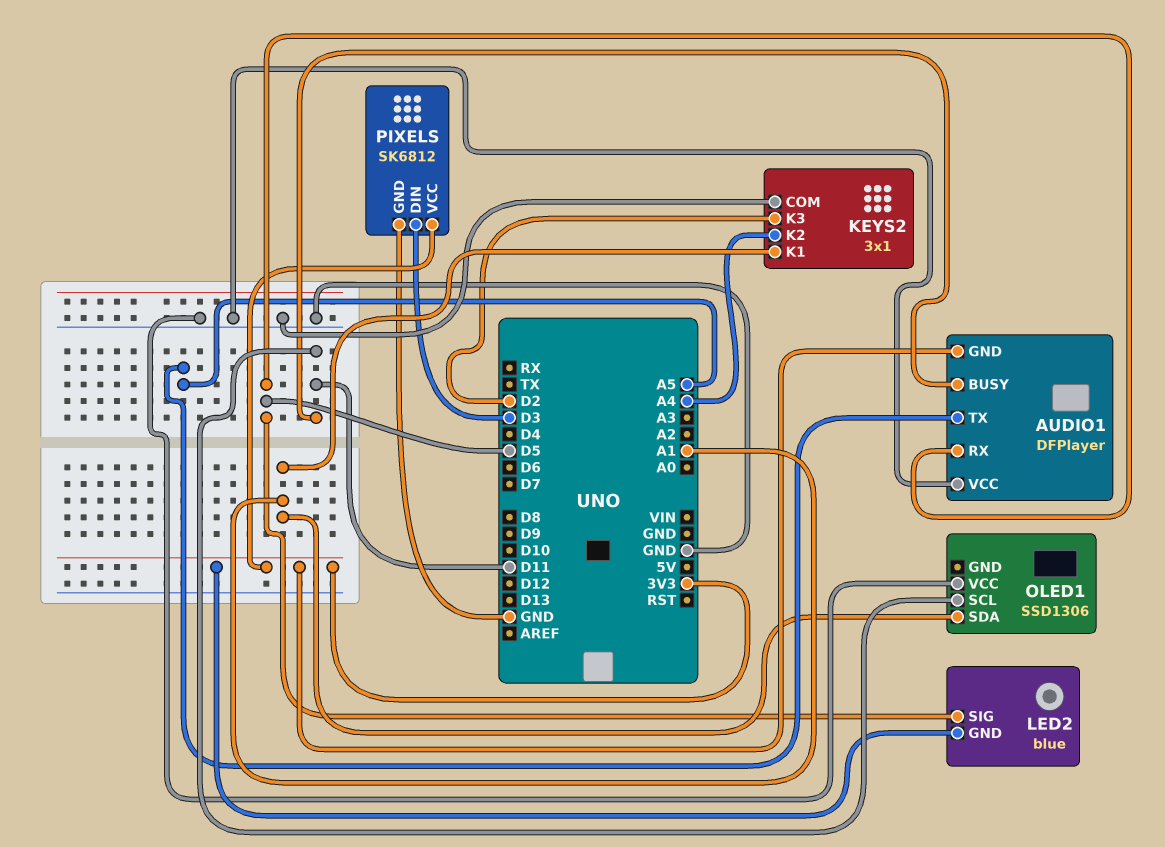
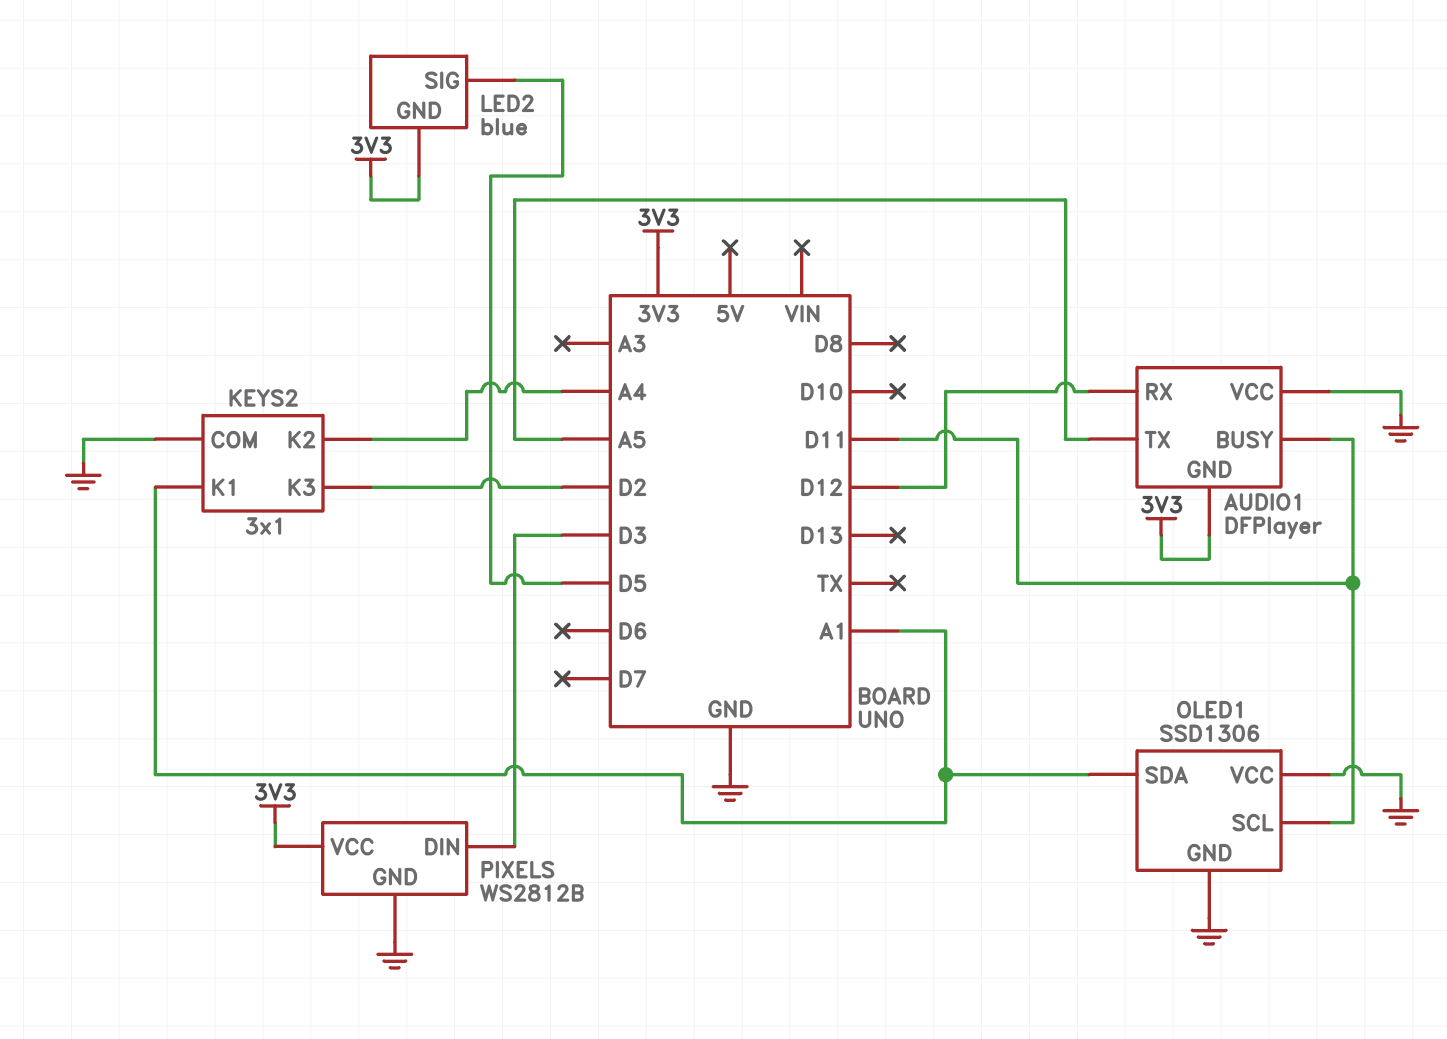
AUDIO1 pin RX: D5 -> D12
OLED1 pin GND: none -> GND
PIXELS: SK6812 -> WS2812B

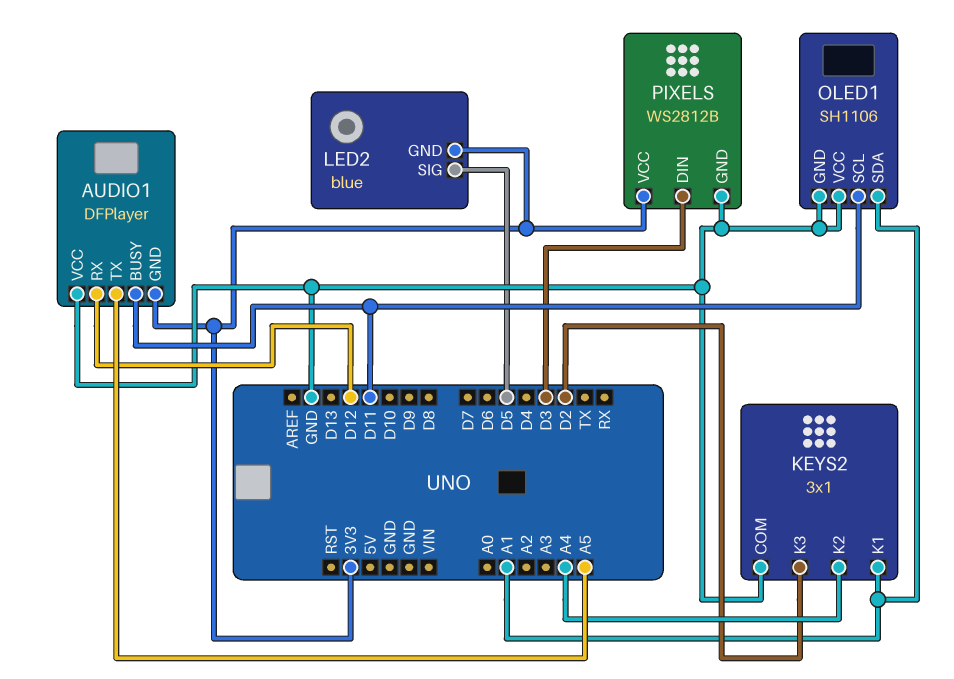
OLED1: SSD1306 -> SH1106

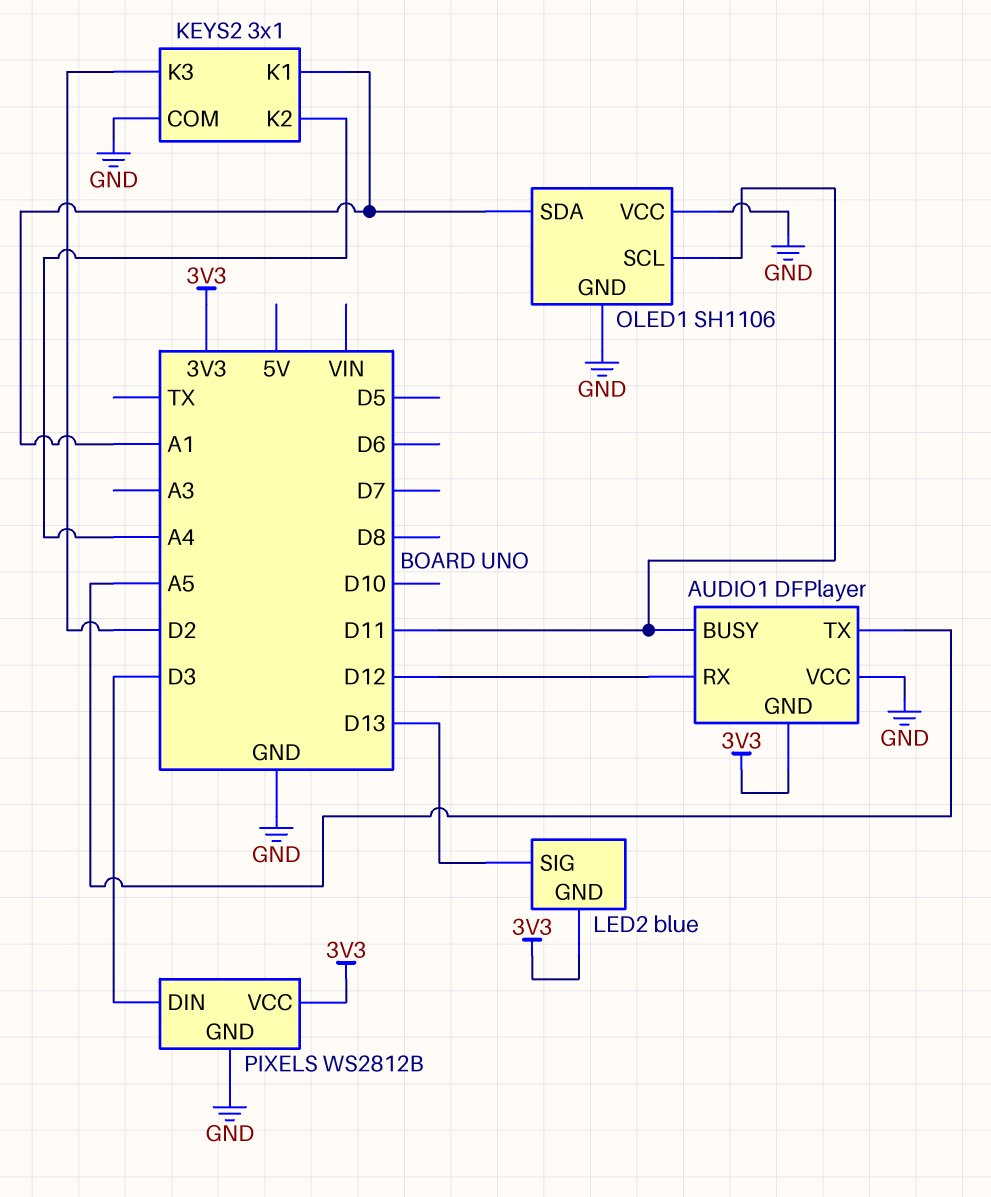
LED2 pin SIG: D5 -> D13

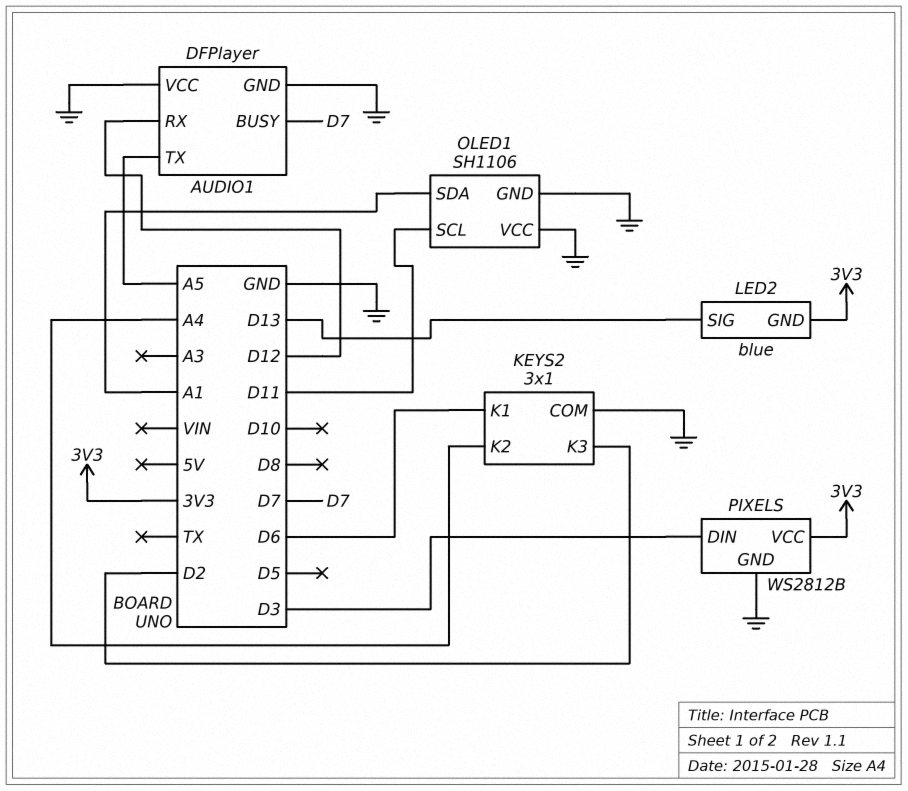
AUDIO1 pin BUSY: D11 -> D7
AUDIO1 pin GND: 3V3 -> GND
KEYS2 pin K1: A1 -> D6

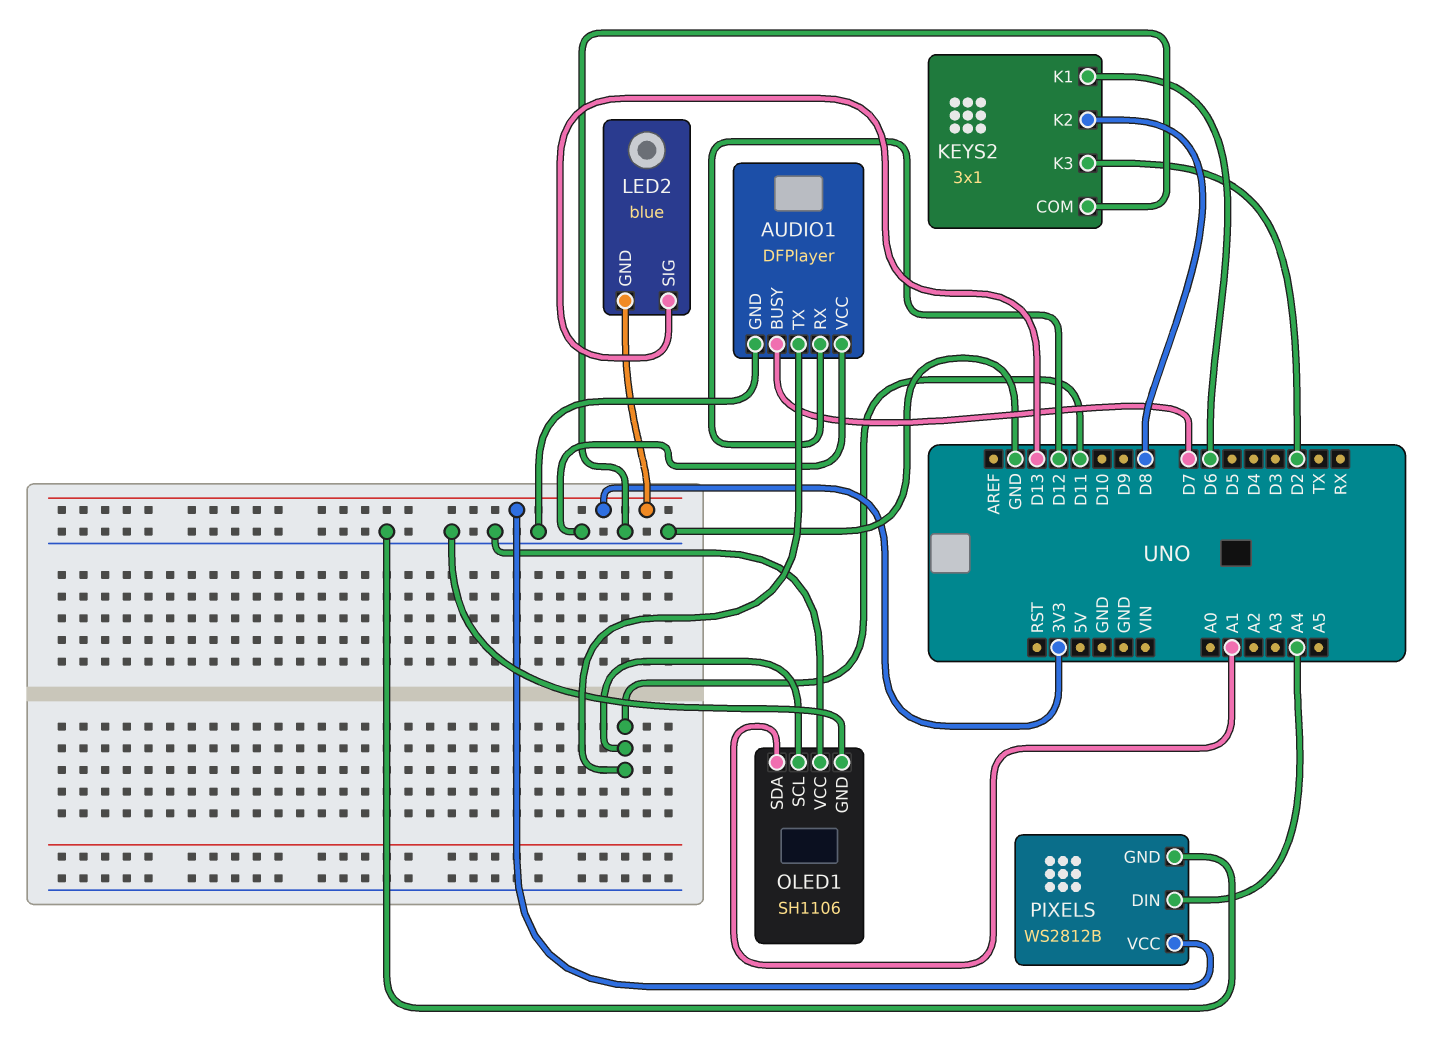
AUDIO1 pin TX: A5 -> D11
KEYS2 pin K2: A4 -> D8
PIXELS pin DIN: D3 -> A4

